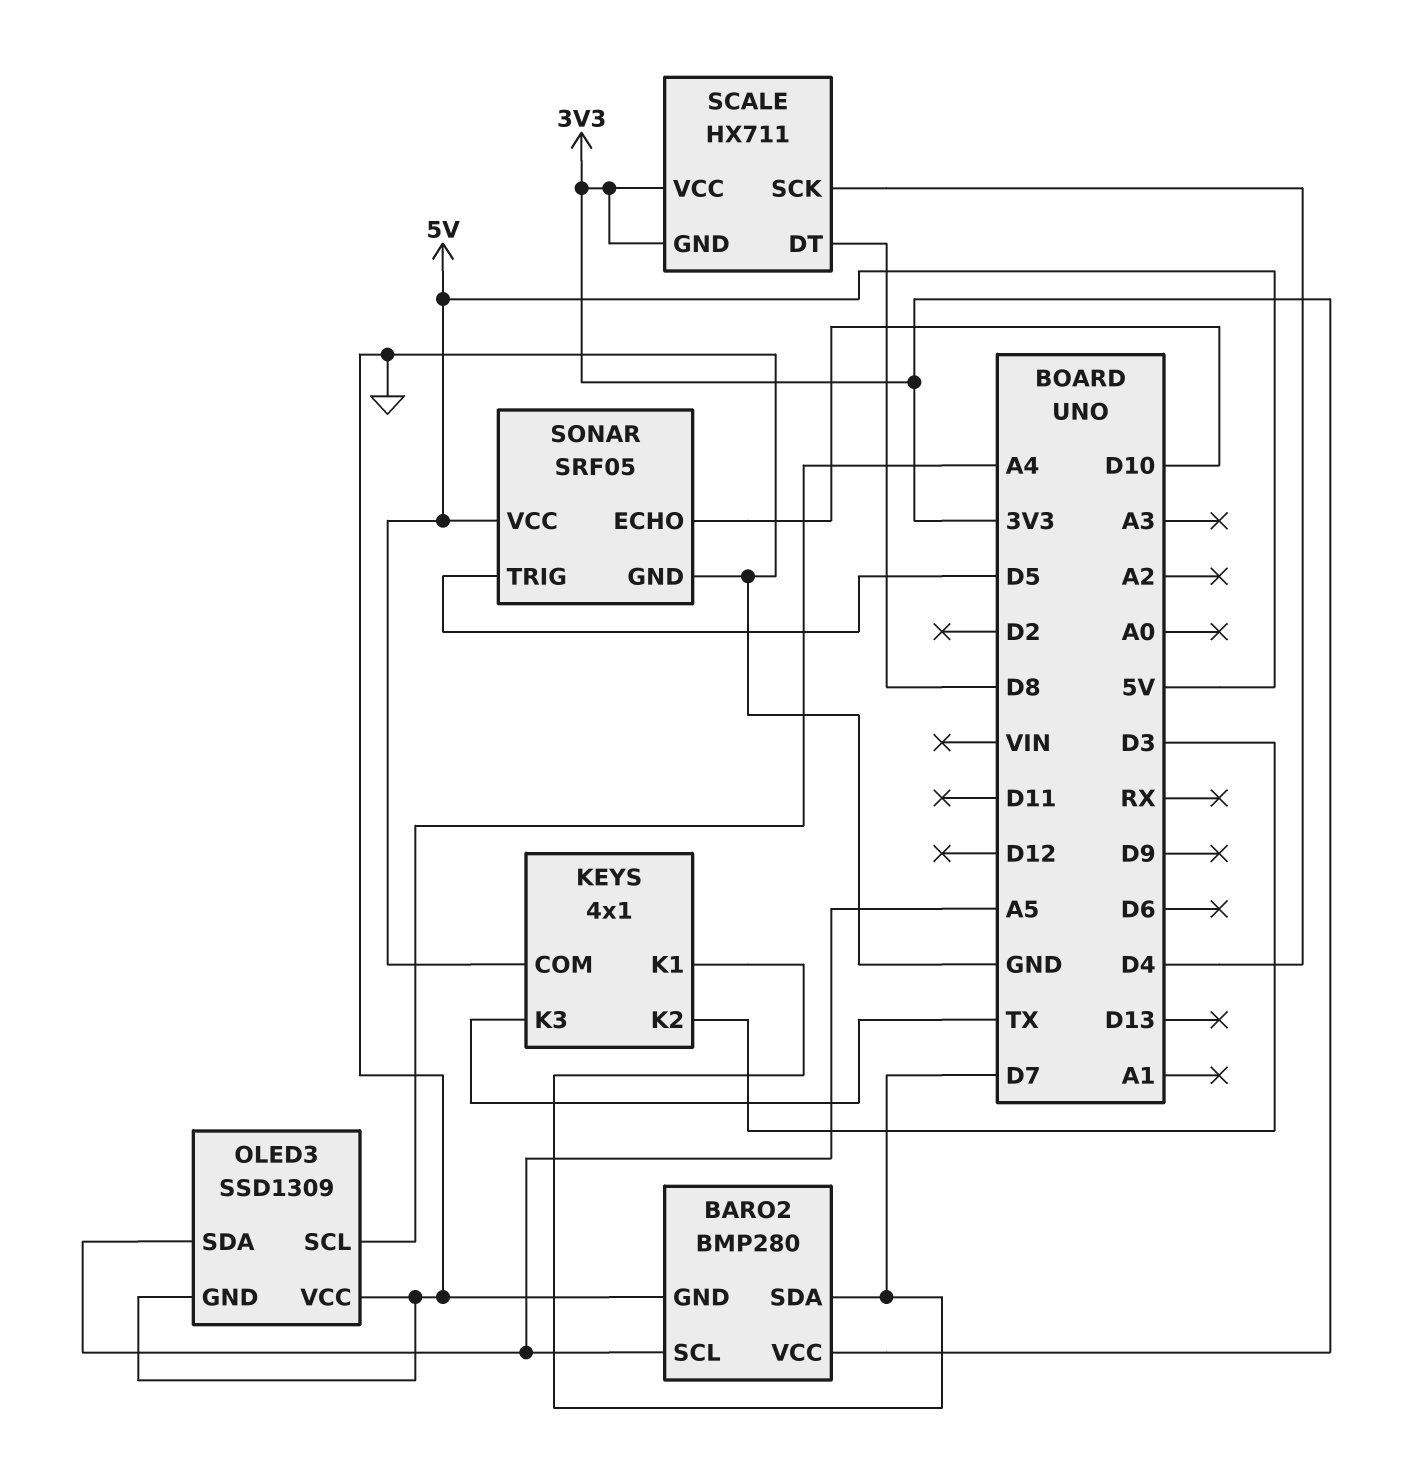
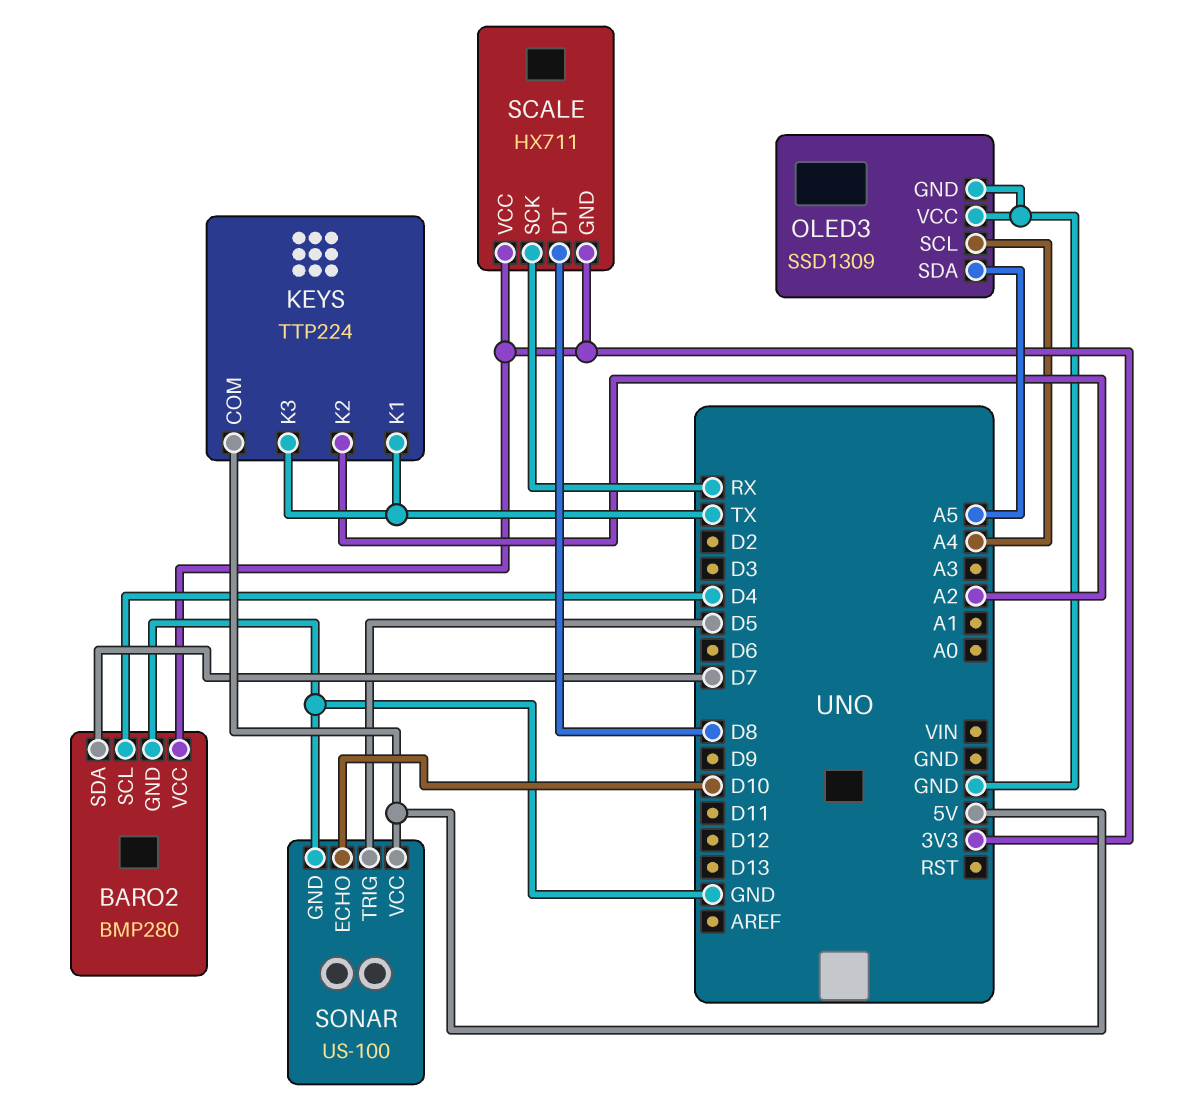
BARO2 pin SCL: A5 -> D4
KEYS: 4x1 -> TTP224
KEYS pin K1: D7 -> TX
KEYS pin K2: D3 -> A2
SCALE pin SCK: D4 -> RX
SONAR: SRF05 -> US-100

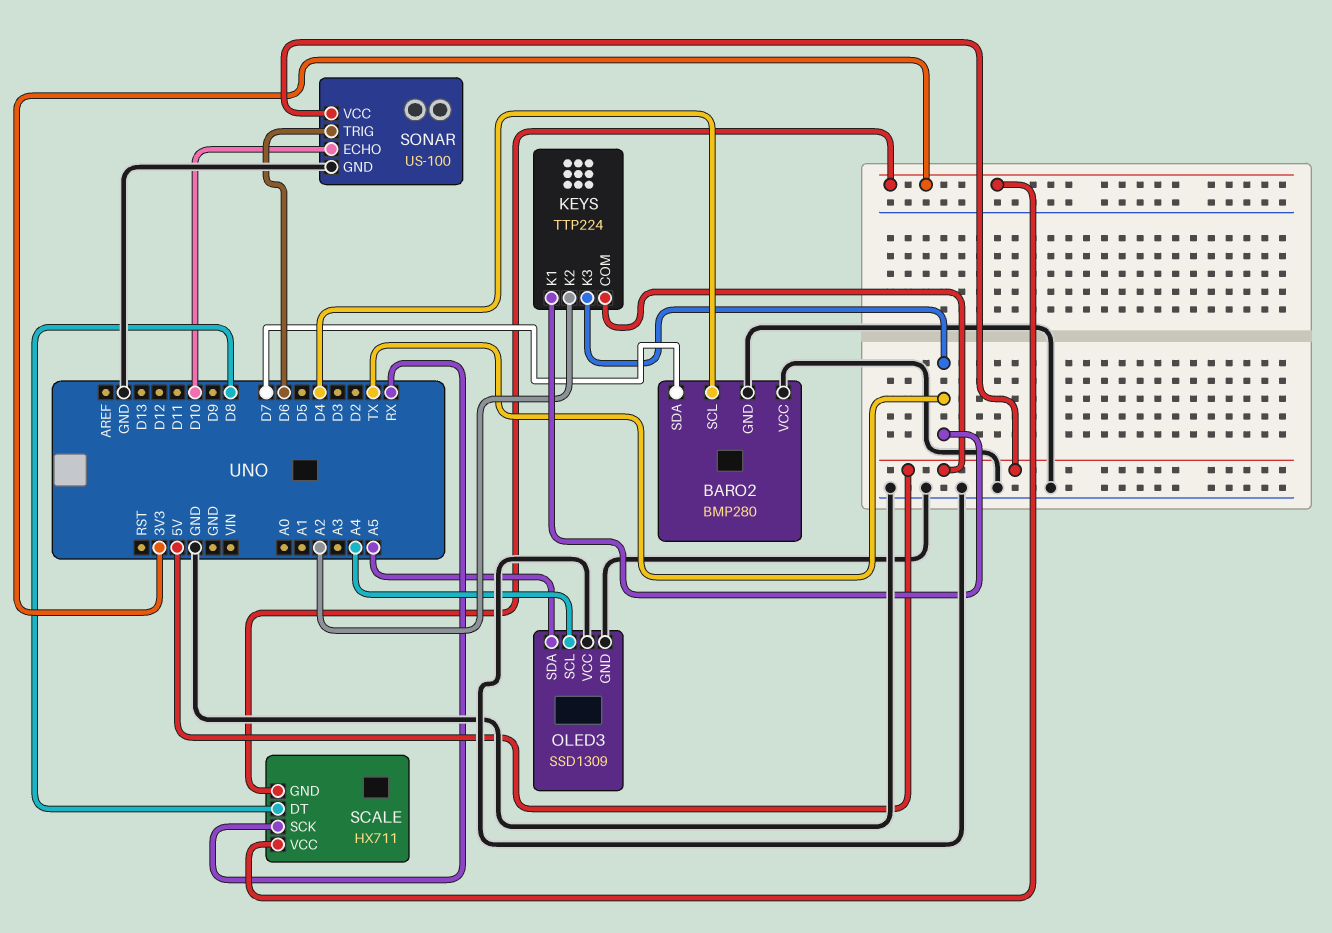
BARO2 pin VCC: 3V3 -> GND
SONAR pin TRIG: D5 -> D6

